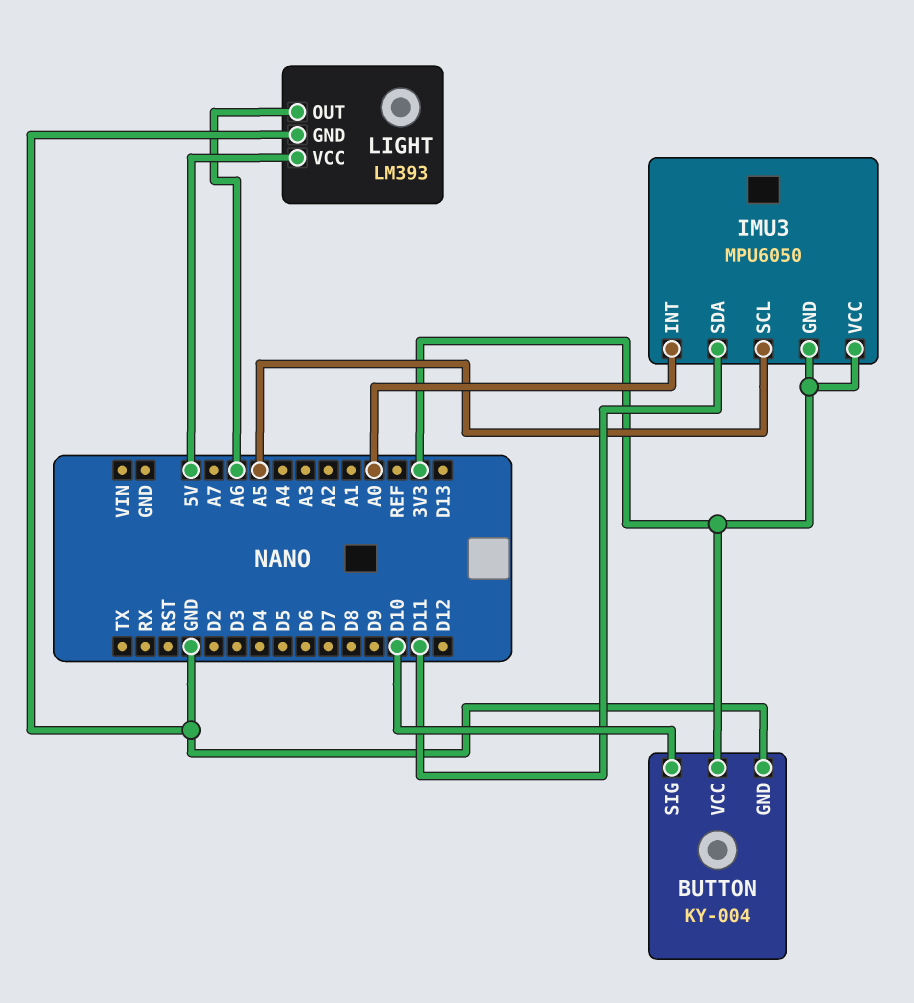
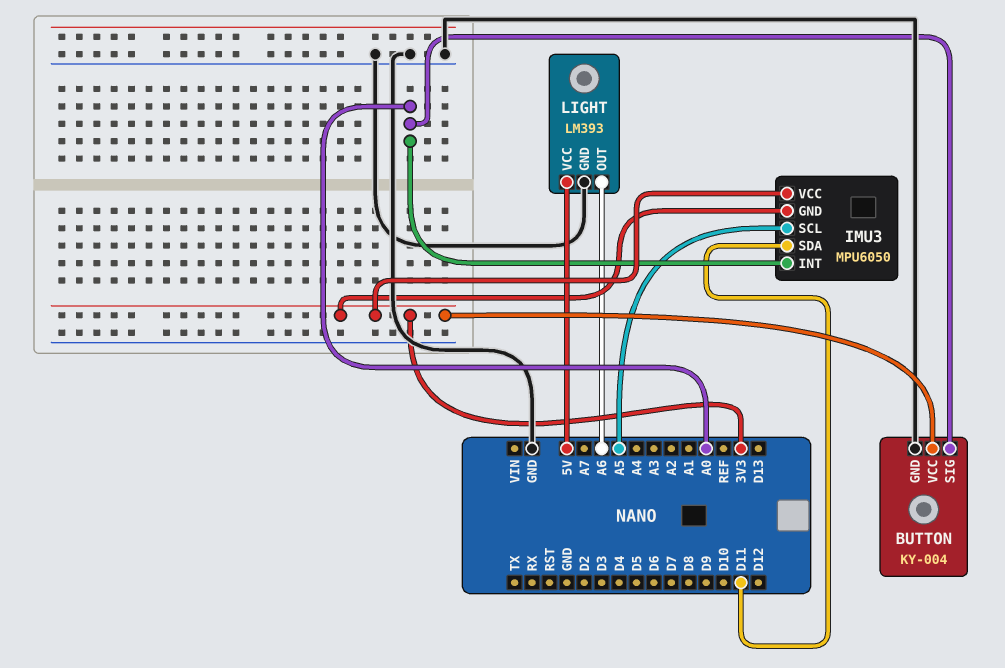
BUTTON pin SIG: D10 -> A0

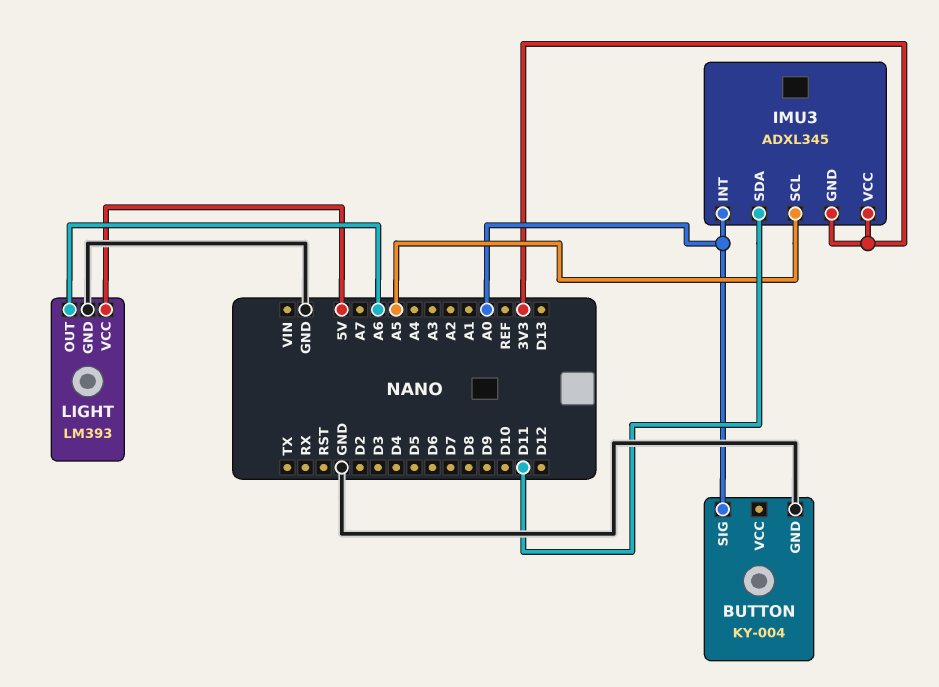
BUTTON pin VCC: 3V3 -> none
IMU3: MPU6050 -> ADXL345

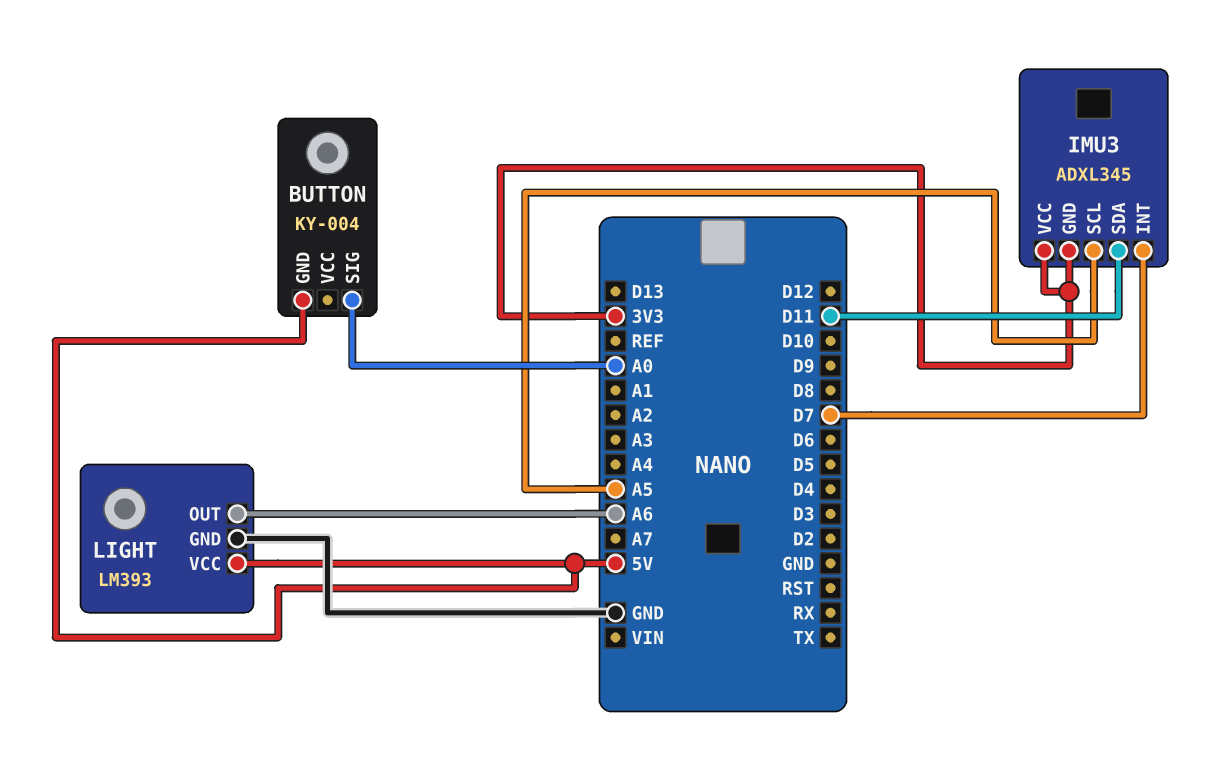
BUTTON pin GND: GND -> 5V
IMU3 pin INT: A0 -> D7

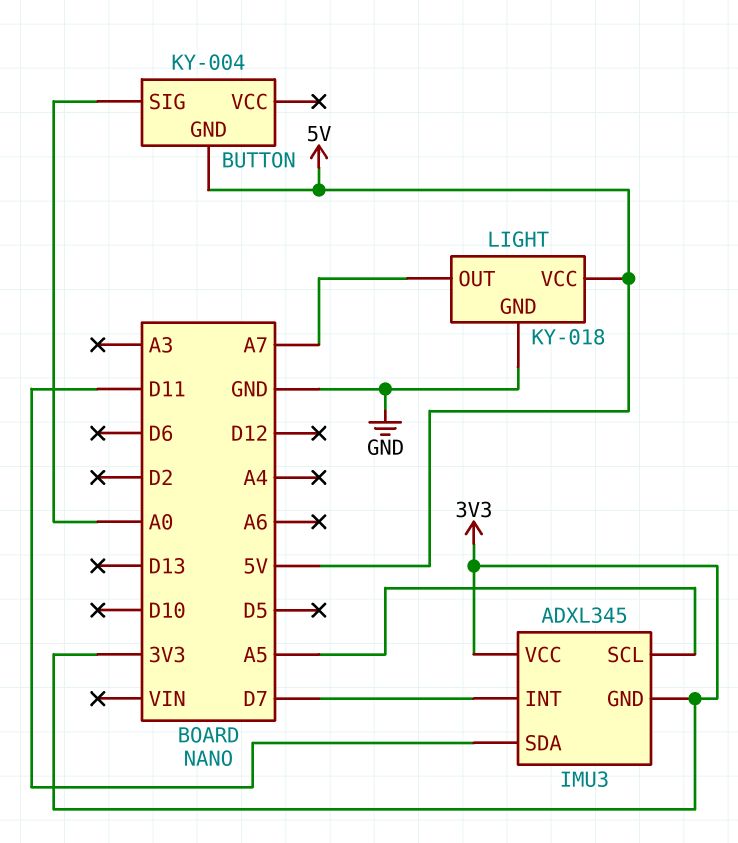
LIGHT: LM393 -> KY-018
LIGHT pin OUT: A6 -> A7

